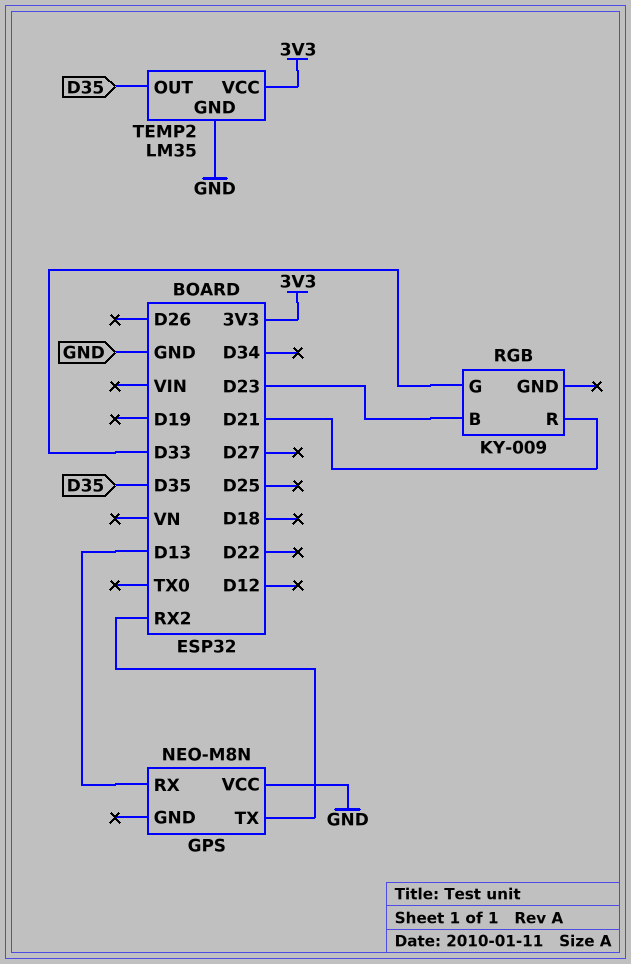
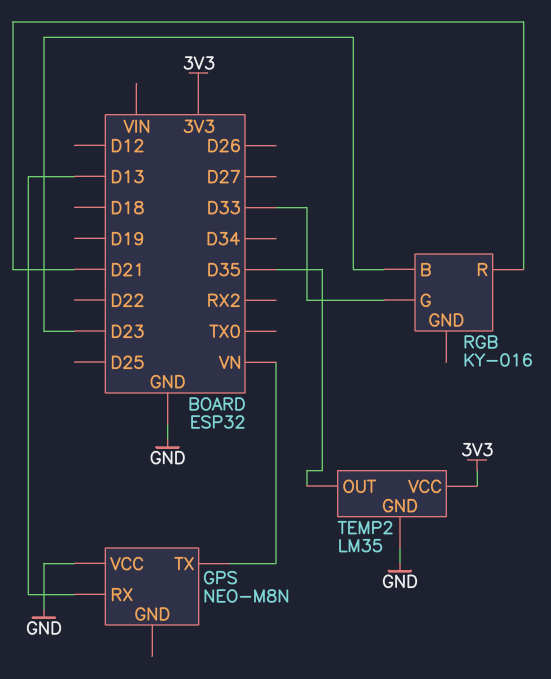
GPS pin TX: RX2 -> VN
RGB: KY-009 -> KY-016

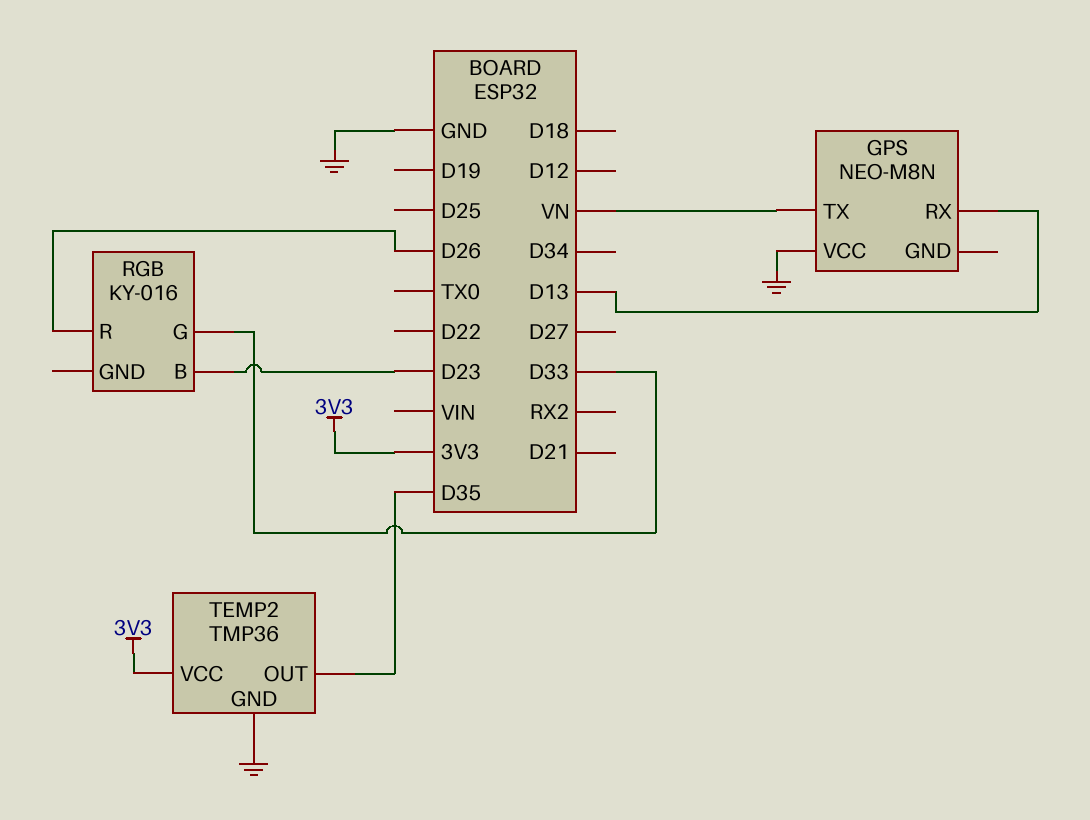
RGB pin R: D21 -> D26
TEMP2: LM35 -> TMP36

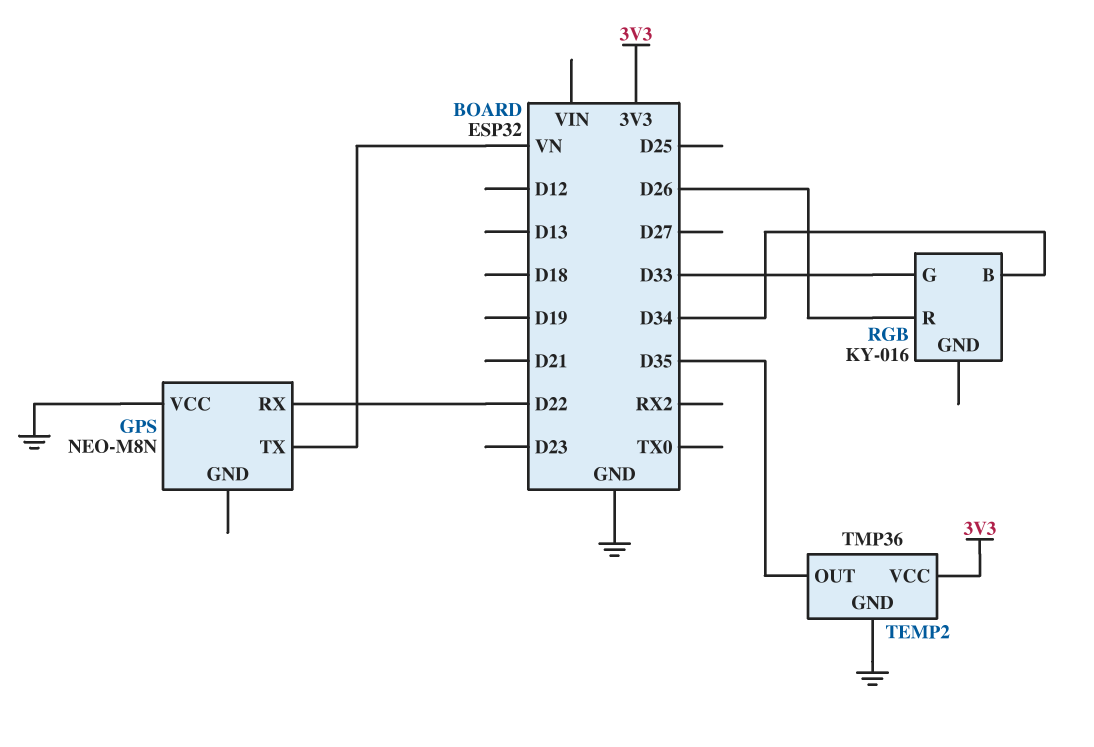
GPS pin RX: D13 -> D22
RGB pin B: D23 -> D34

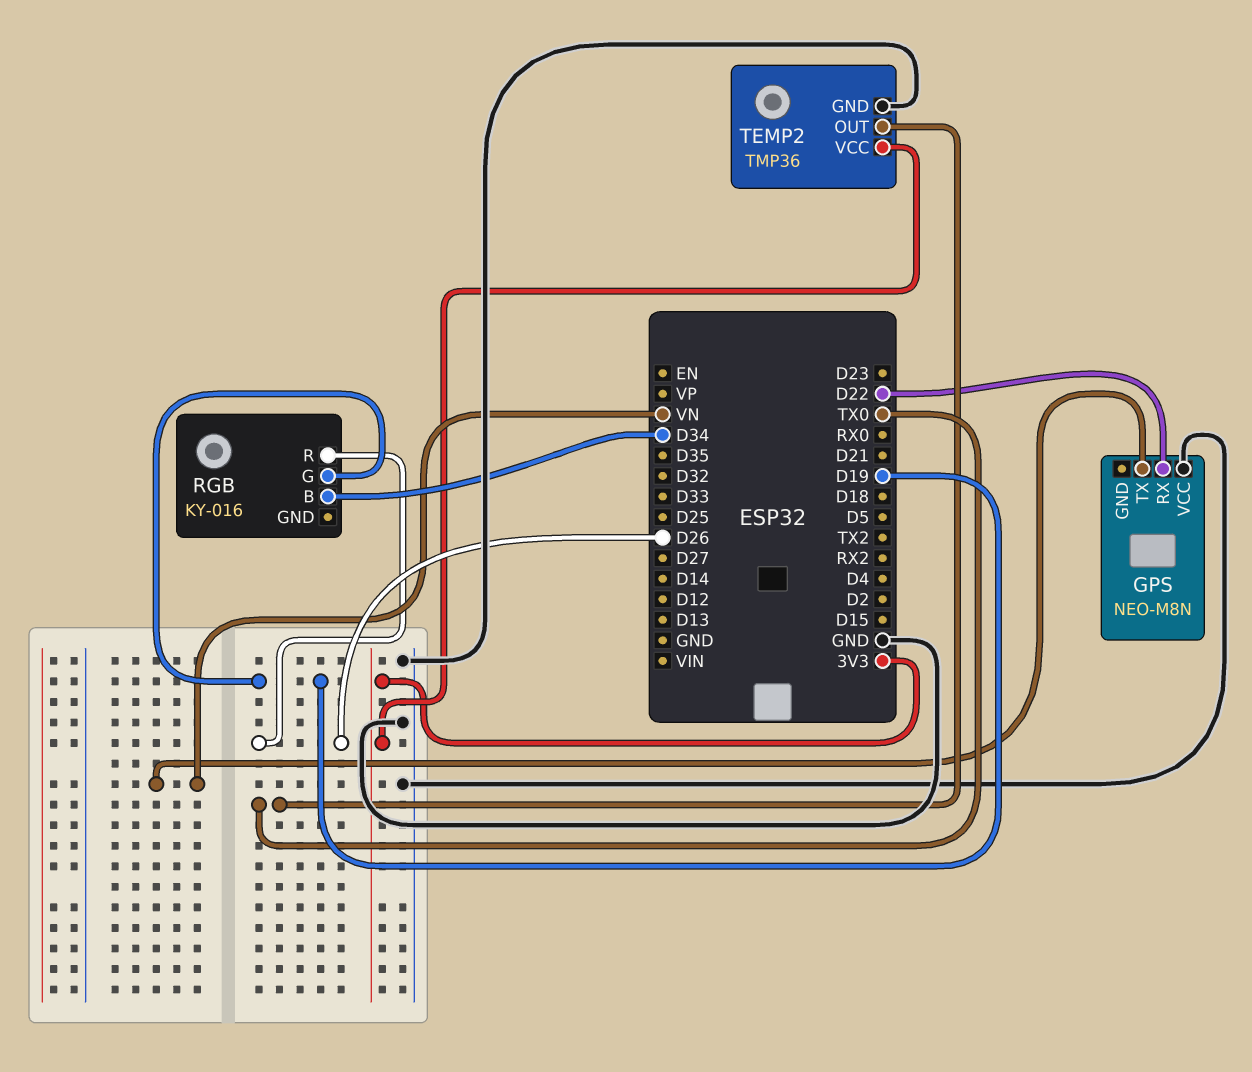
RGB pin G: D33 -> D19
TEMP2 pin OUT: D35 -> TX0

